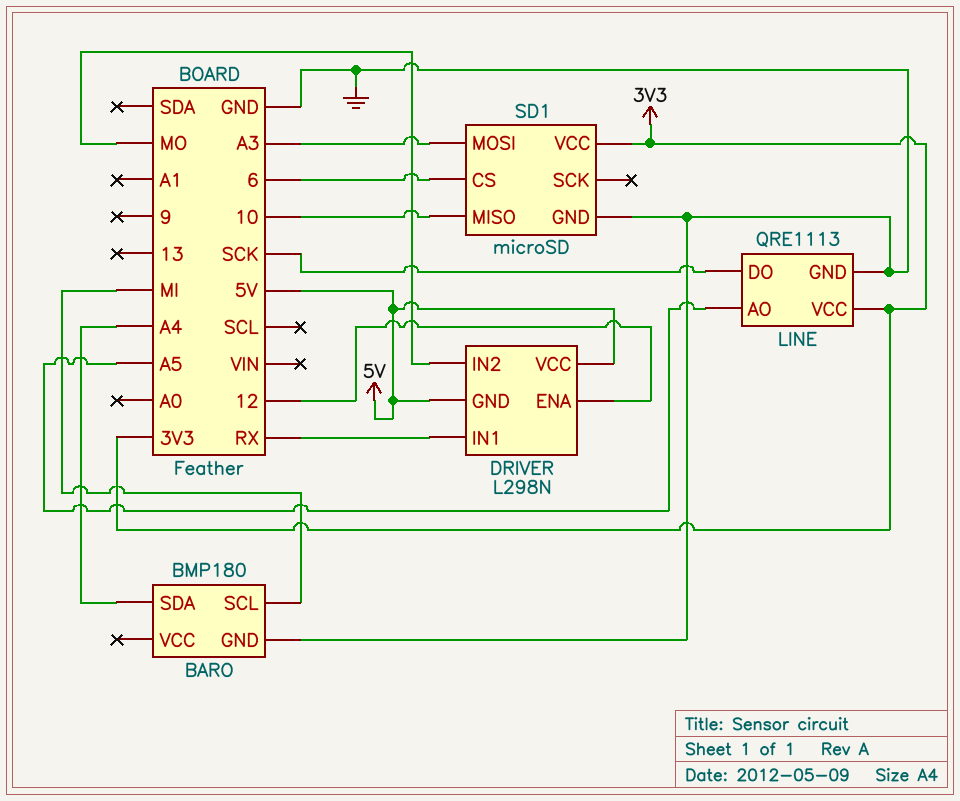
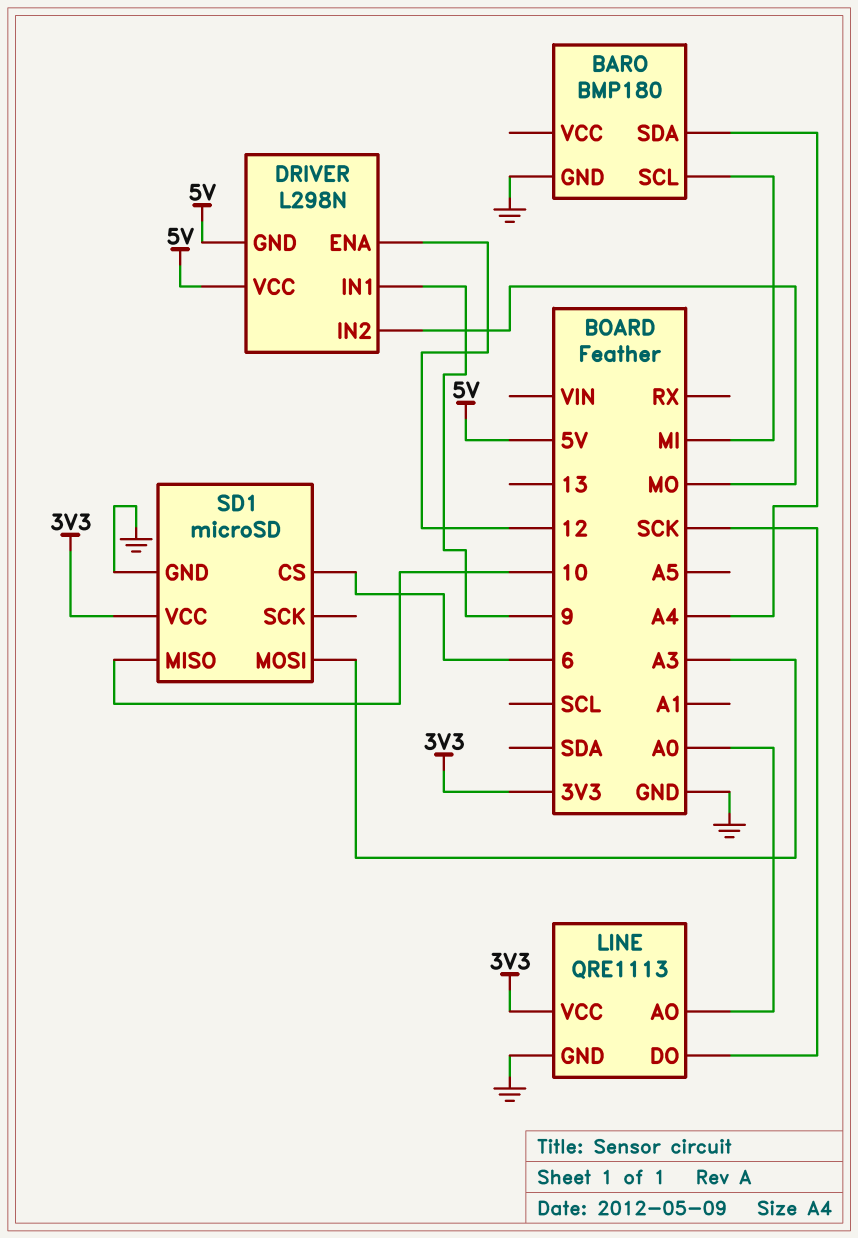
DRIVER pin IN1: RX -> 9
LINE pin AO: A5 -> A0

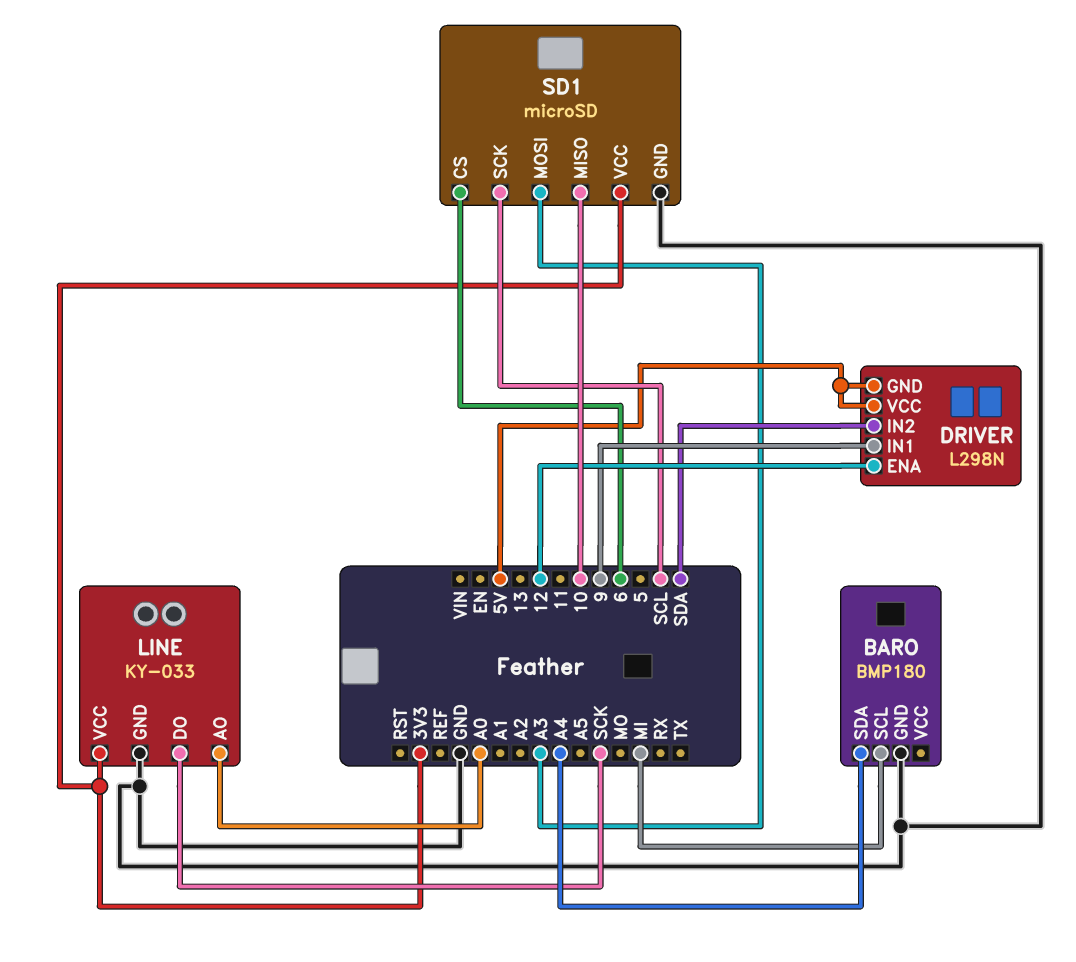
DRIVER pin IN2: MO -> SDA
LINE: QRE1113 -> KY-033
SD1 pin SCK: none -> SCL

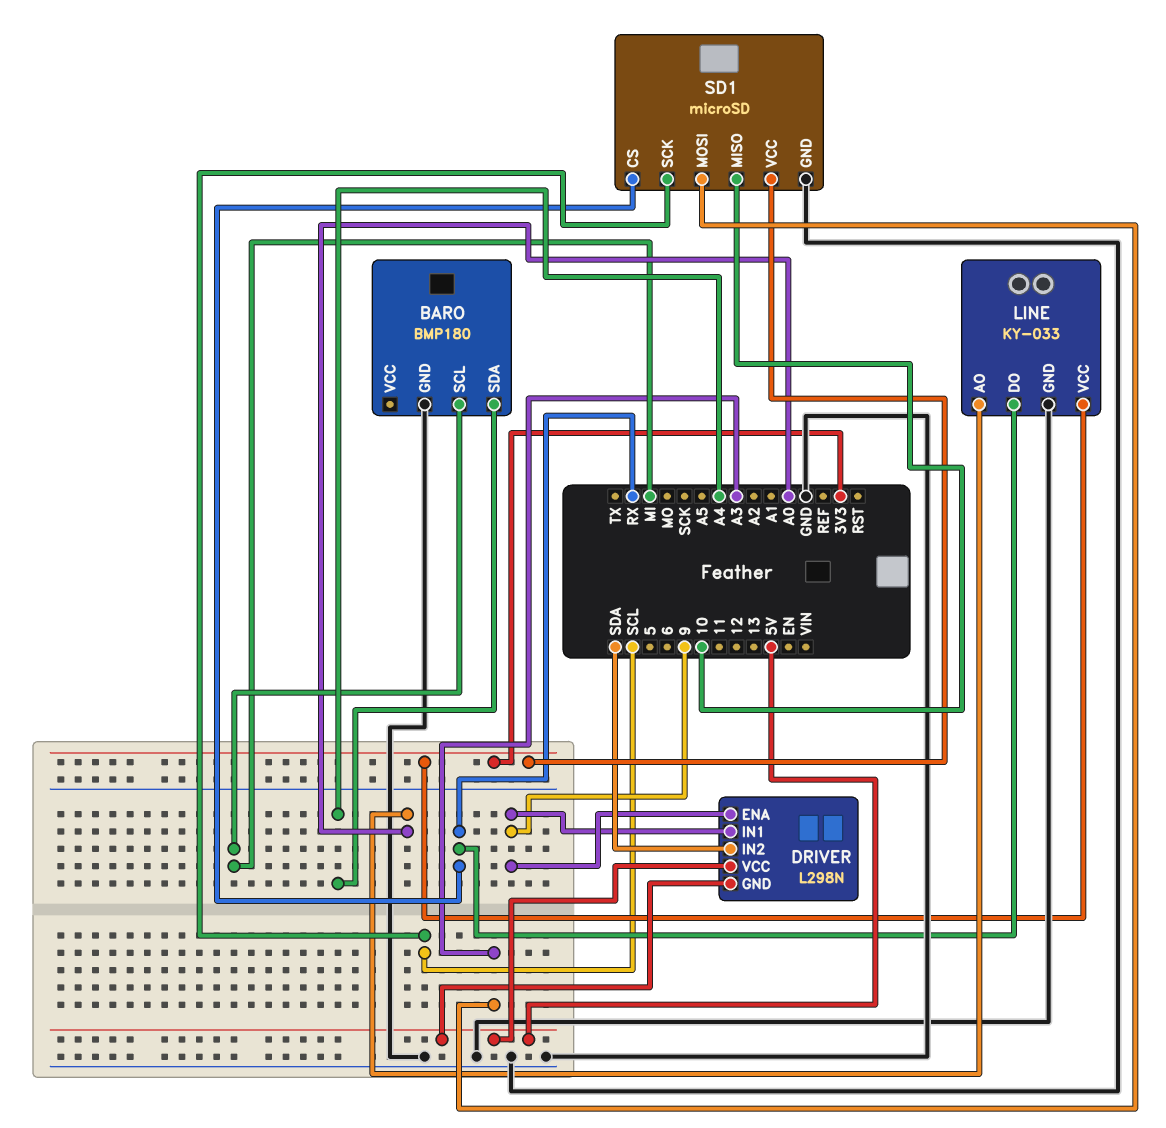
DRIVER pin ENA: 12 -> 9
LINE pin DO: SCK -> RX
SD1 pin CS: 6 -> RX

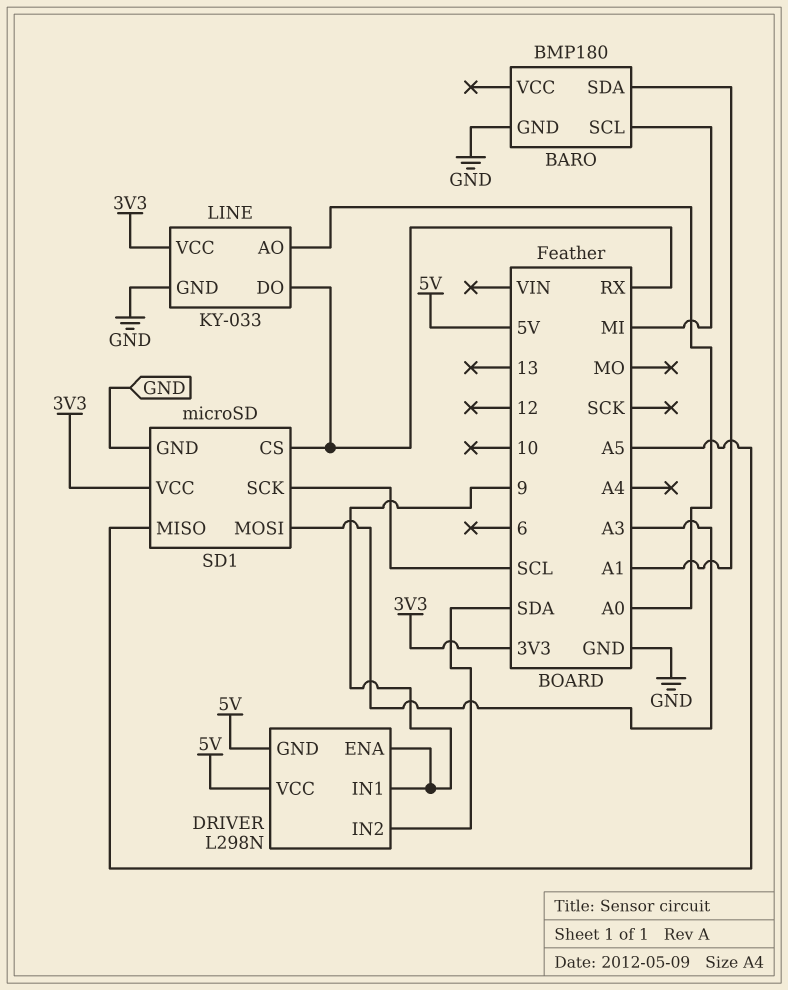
BARO pin SDA: A4 -> A1
SD1 pin MISO: 10 -> A5

